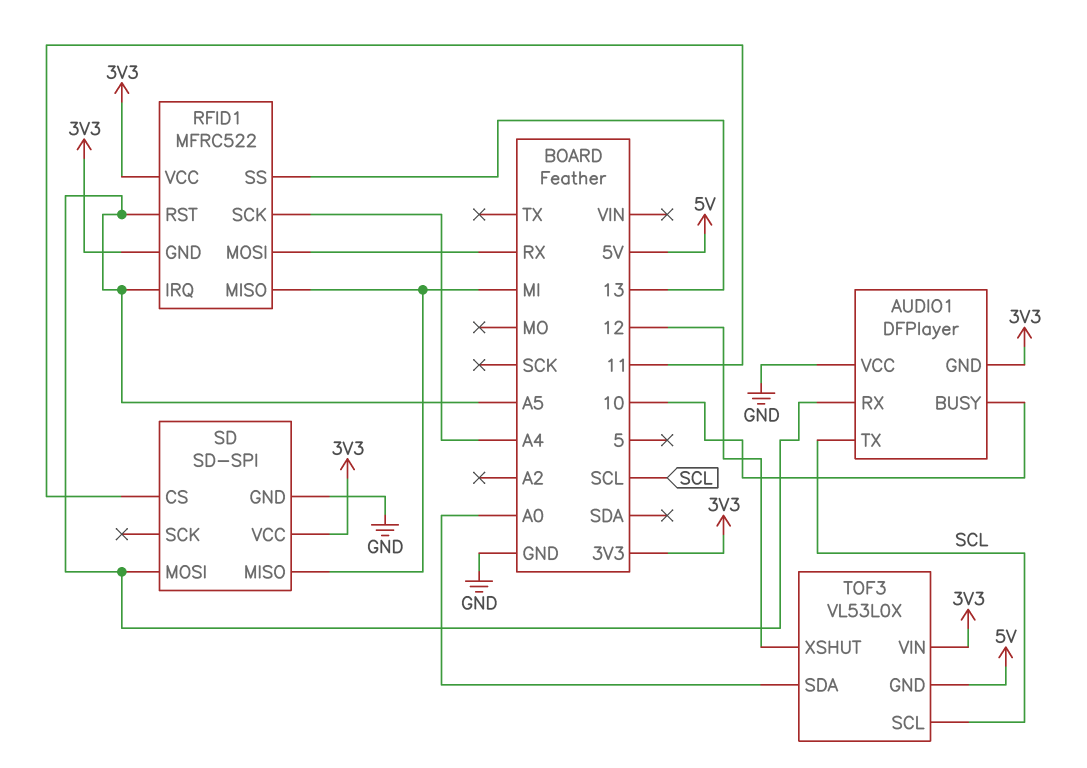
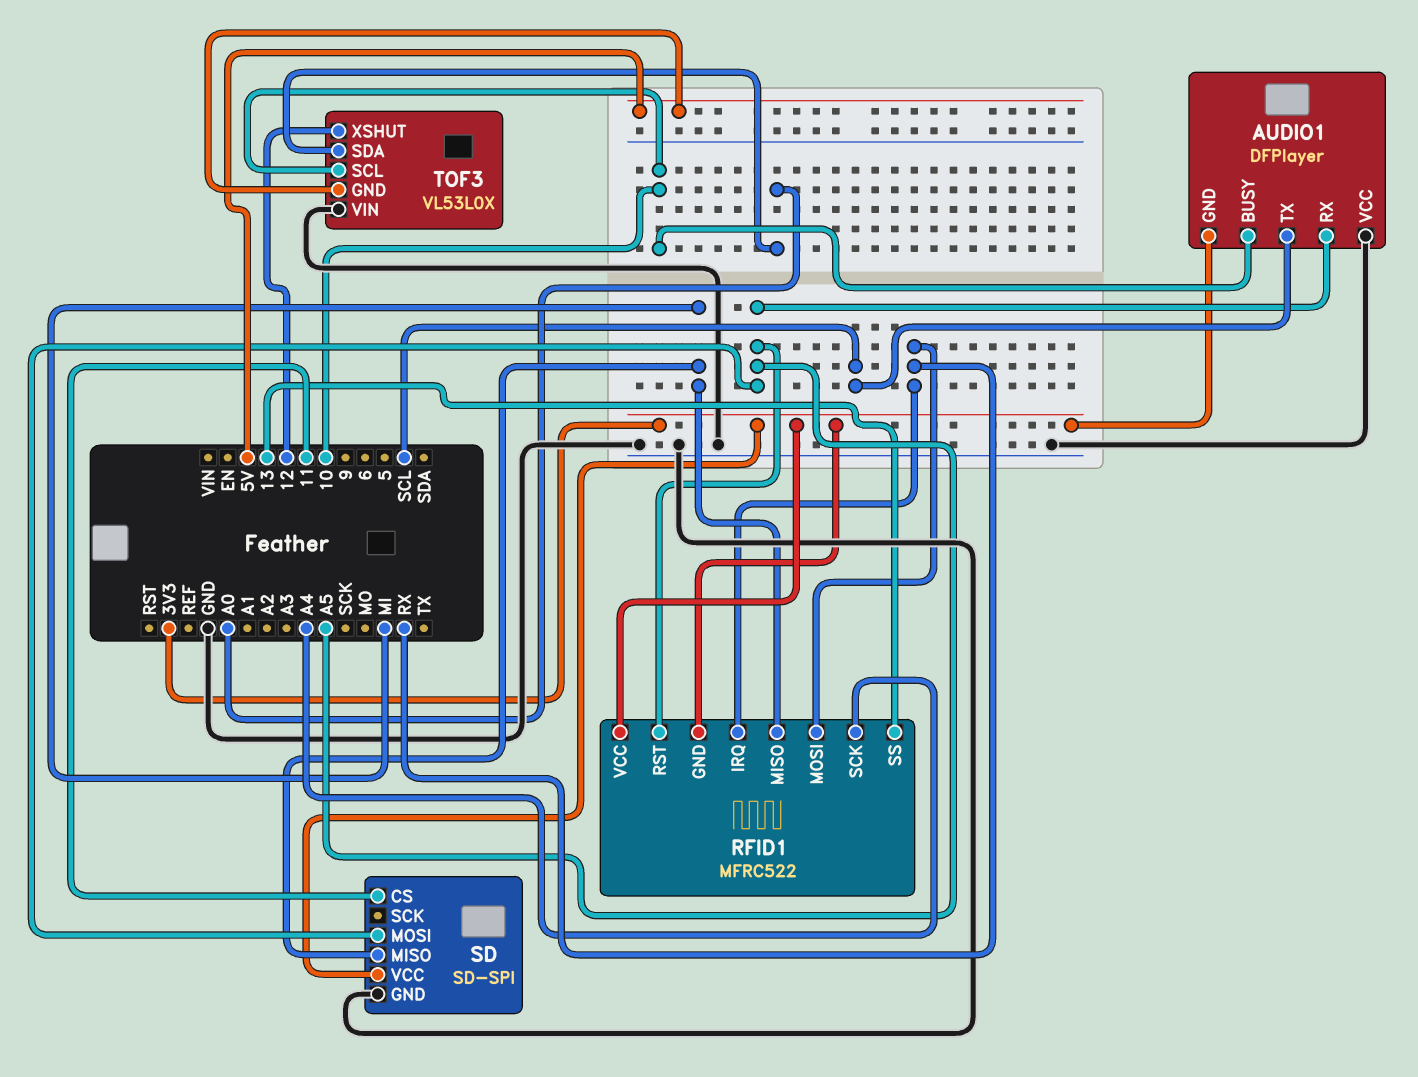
RFID1 pin IRQ: A5 -> RX
TOF3 pin SCL: SCL -> 10
TOF3 pin VIN: 3V3 -> GND

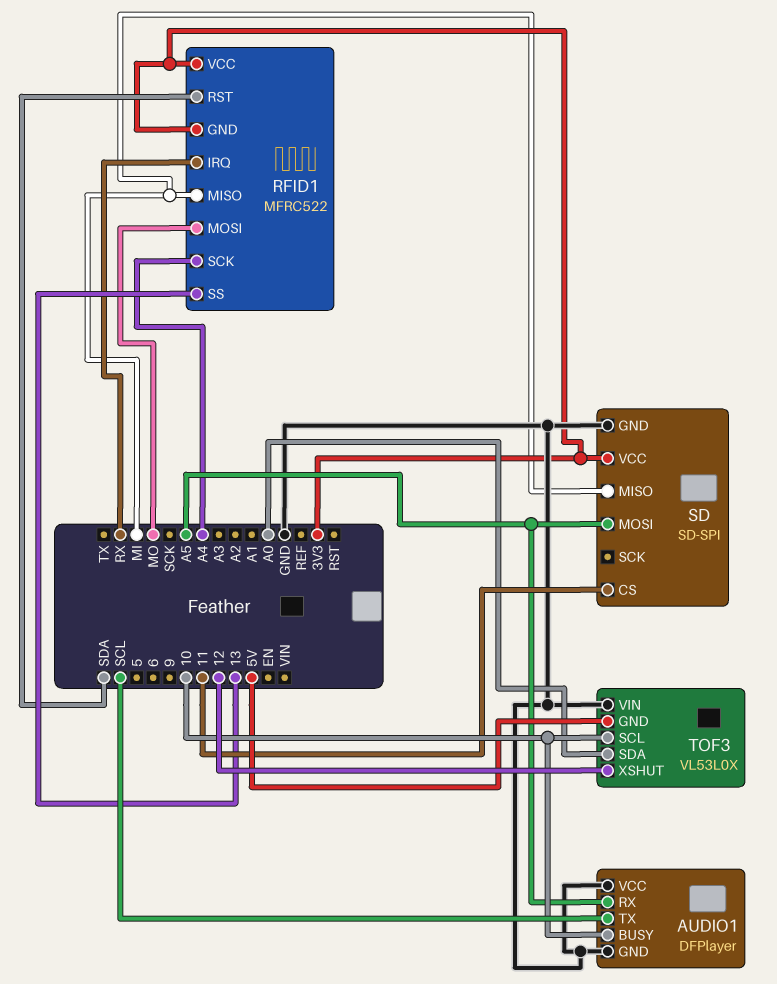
AUDIO1 pin GND: 3V3 -> GND
RFID1 pin MOSI: RX -> MO
RFID1 pin RST: A5 -> SDA

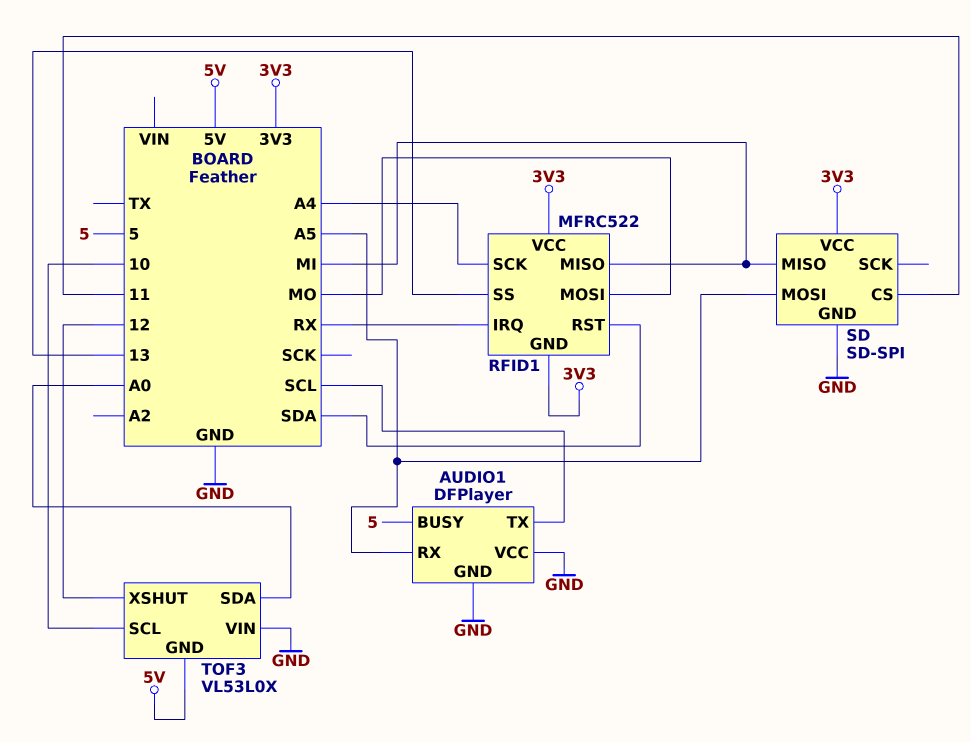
AUDIO1 pin BUSY: 10 -> 5

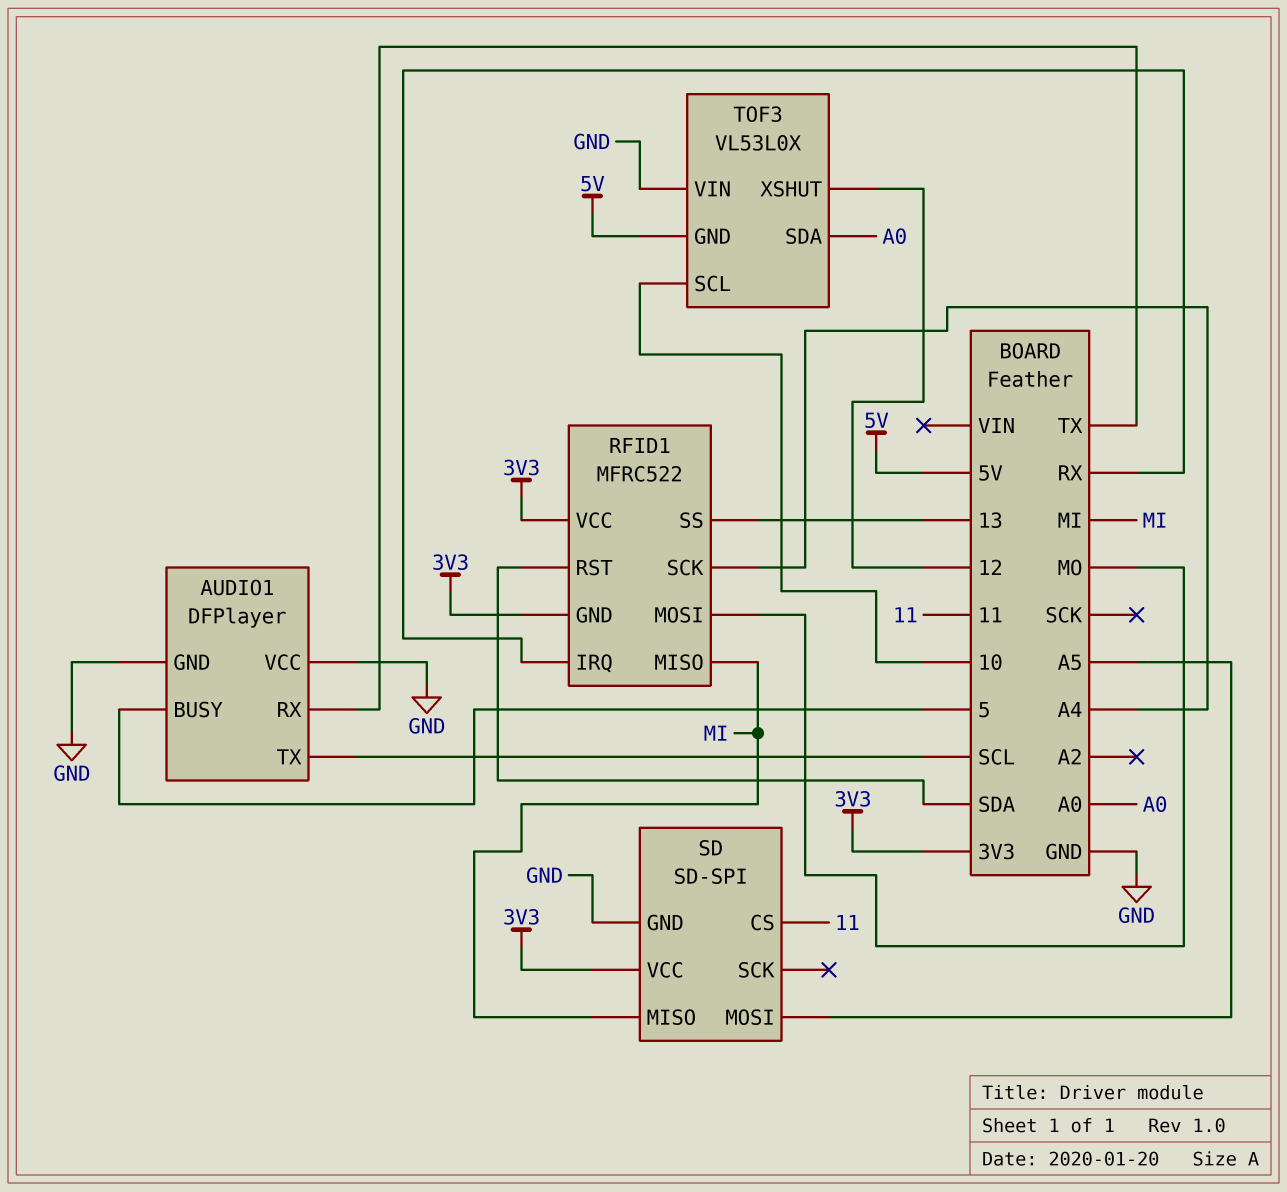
AUDIO1 pin RX: A5 -> TX

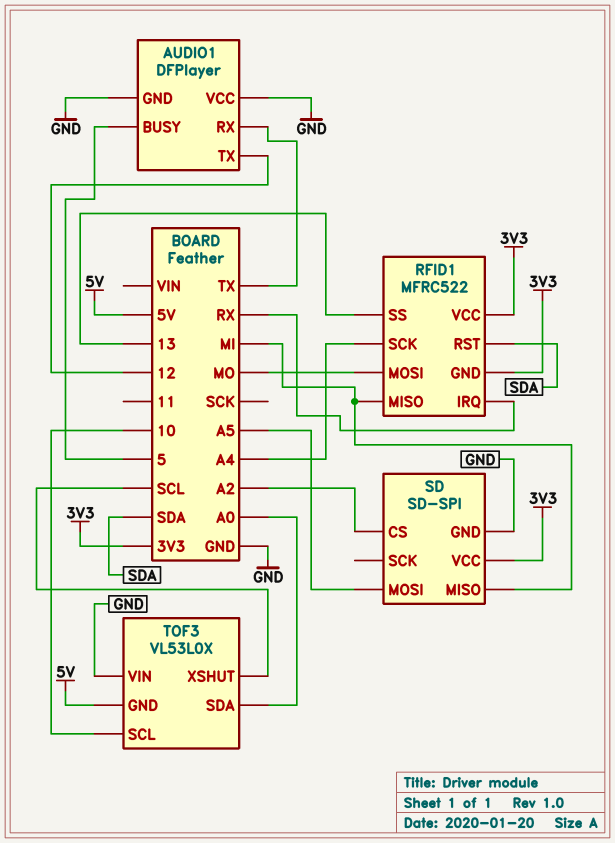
AUDIO1 pin TX: SCL -> 12
SD pin CS: 11 -> A2
TOF3 pin XSHUT: 12 -> SCL

